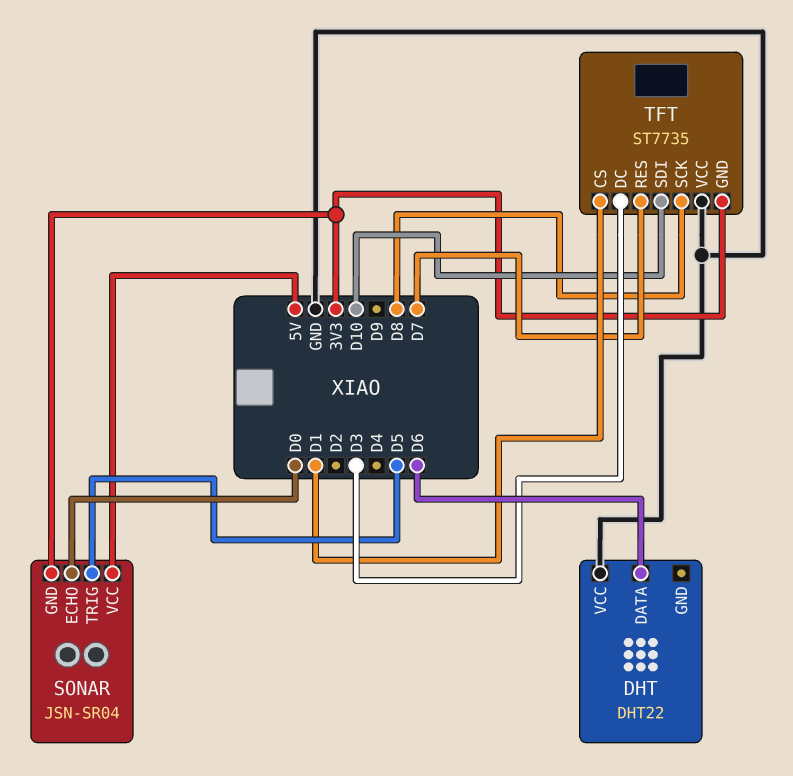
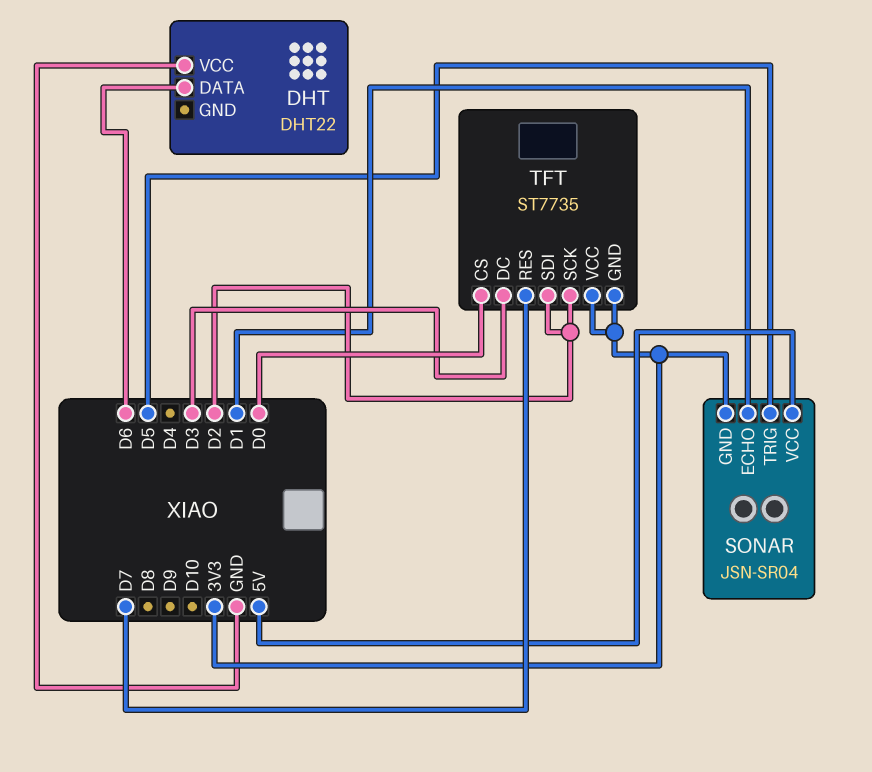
SONAR pin ECHO: D0 -> D1
TFT pin CS: D1 -> D0
TFT pin SCK: D8 -> D2
TFT pin SDI: D10 -> D2
TFT pin VCC: GND -> 3V3

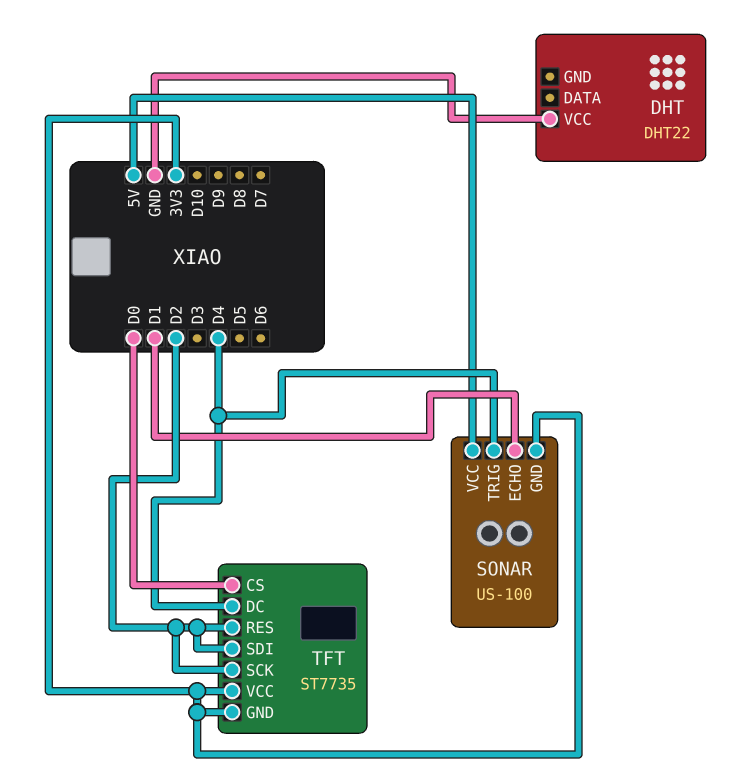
DHT pin DATA: D6 -> none
SONAR: JSN-SR04 -> US-100
SONAR pin TRIG: D5 -> D4
TFT pin DC: D3 -> D4
TFT pin RES: D7 -> D2

